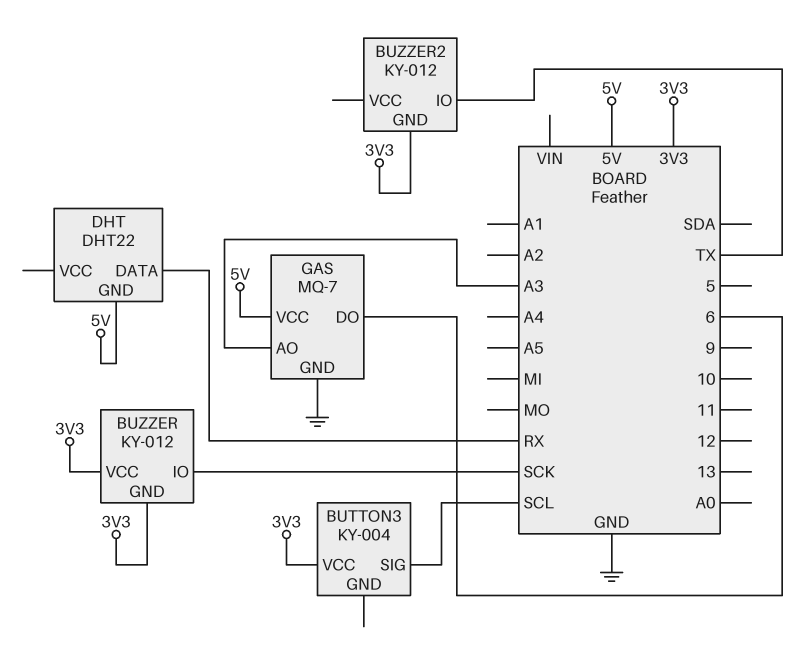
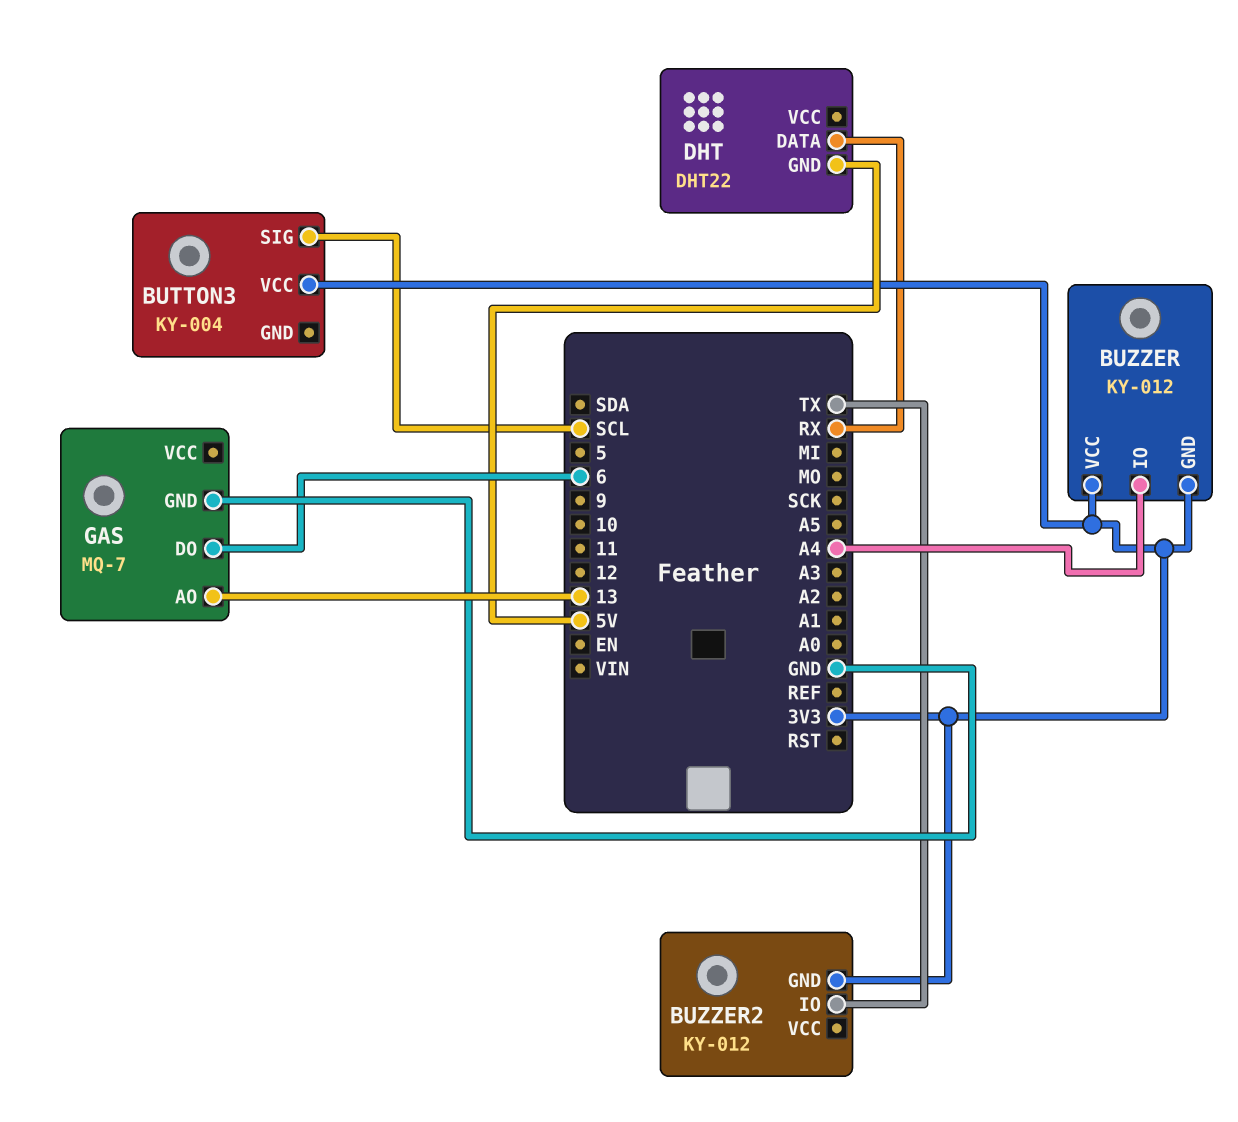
BUZZER pin IO: SCK -> A4
GAS pin AO: A3 -> 13
GAS pin VCC: 5V -> none

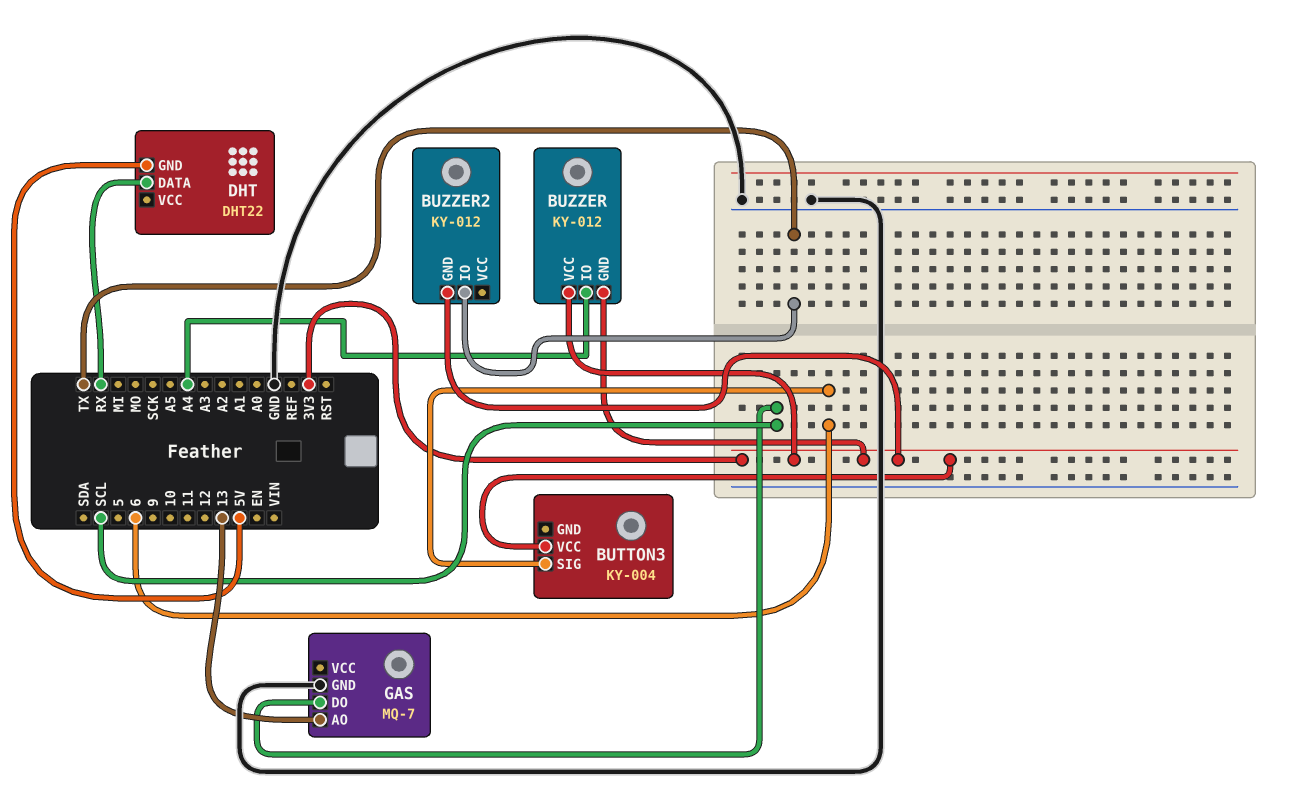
BUTTON3 pin SIG: SCL -> 6
GAS pin DO: 6 -> SCL

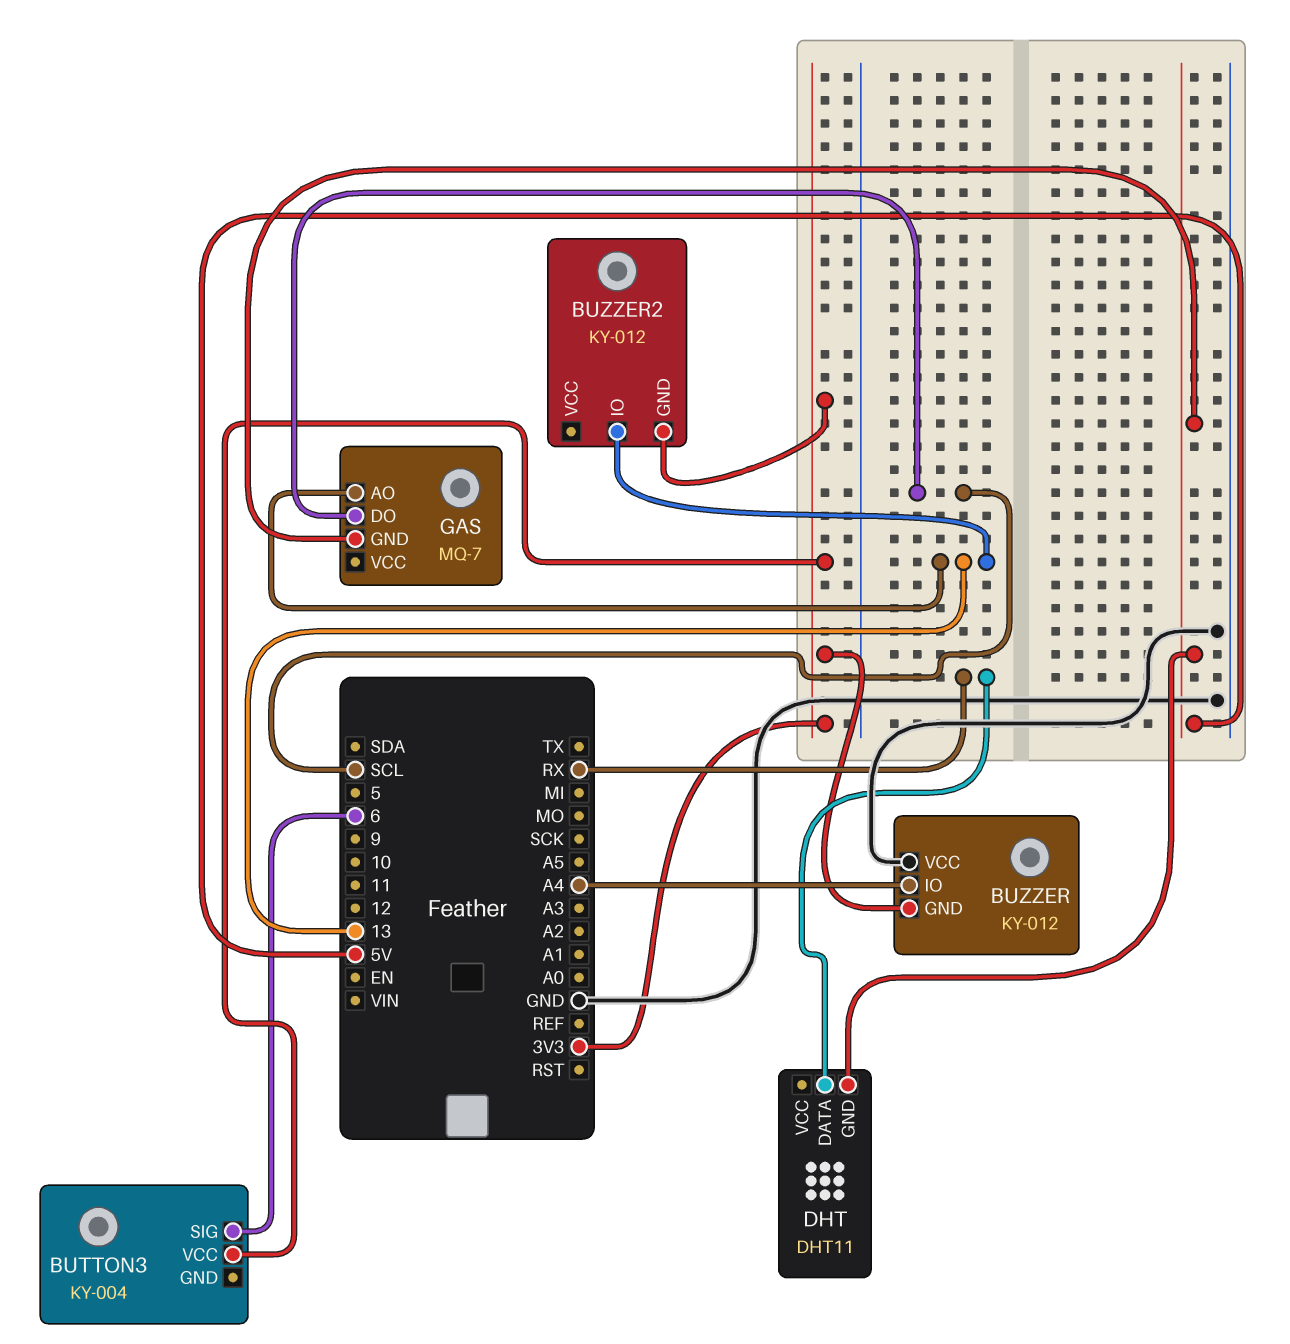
BUZZER pin VCC: 3V3 -> GND
BUZZER2 pin IO: TX -> 13
DHT: DHT22 -> DHT11
GAS pin GND: GND -> 5V

